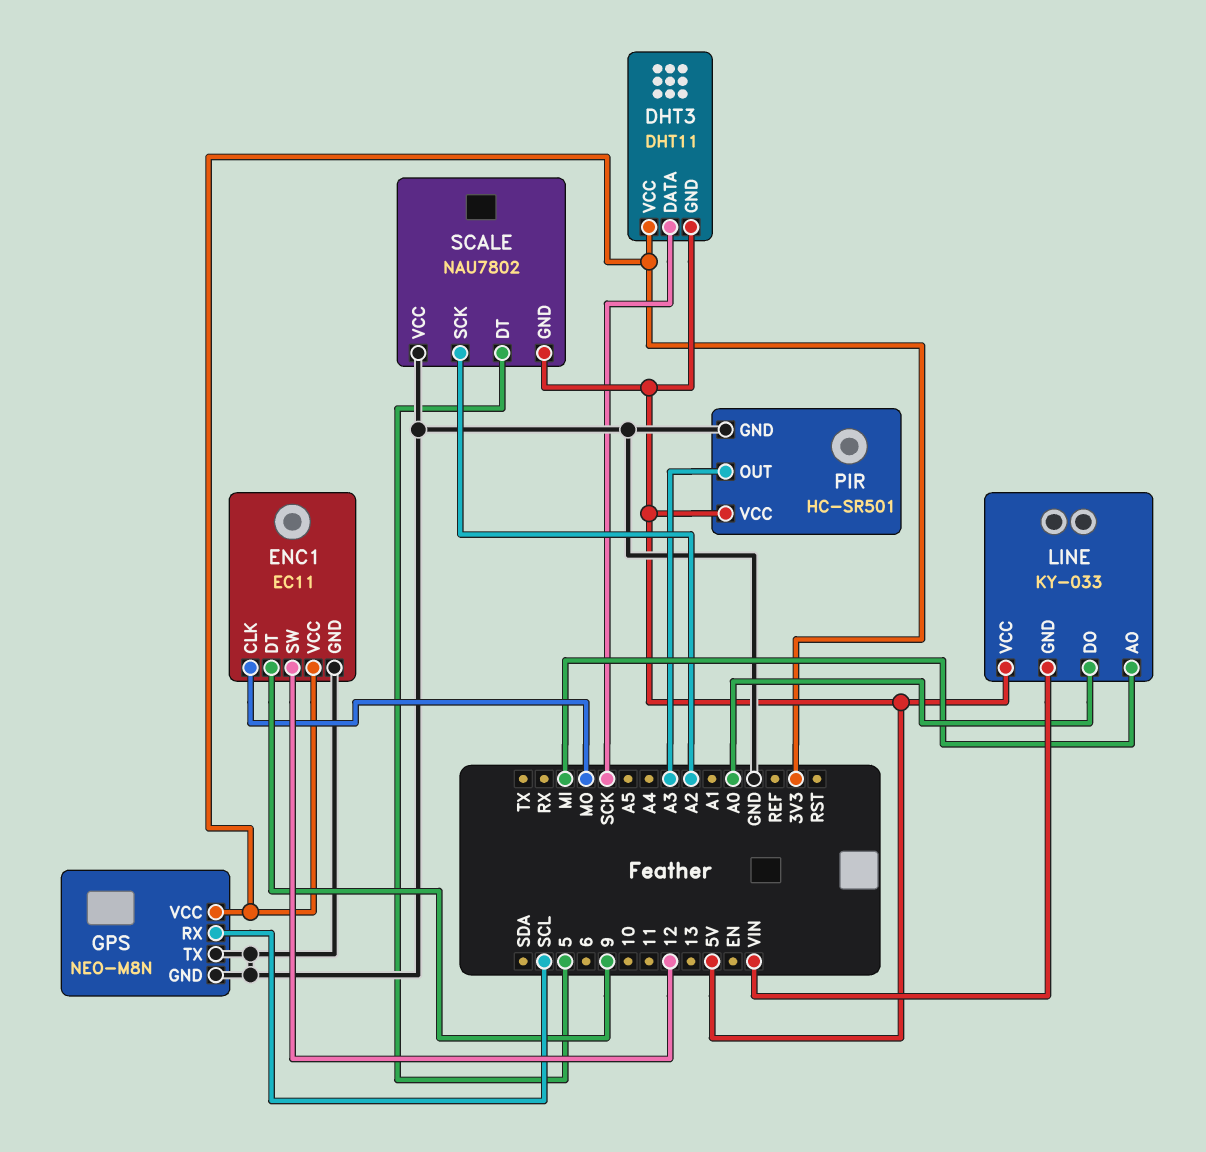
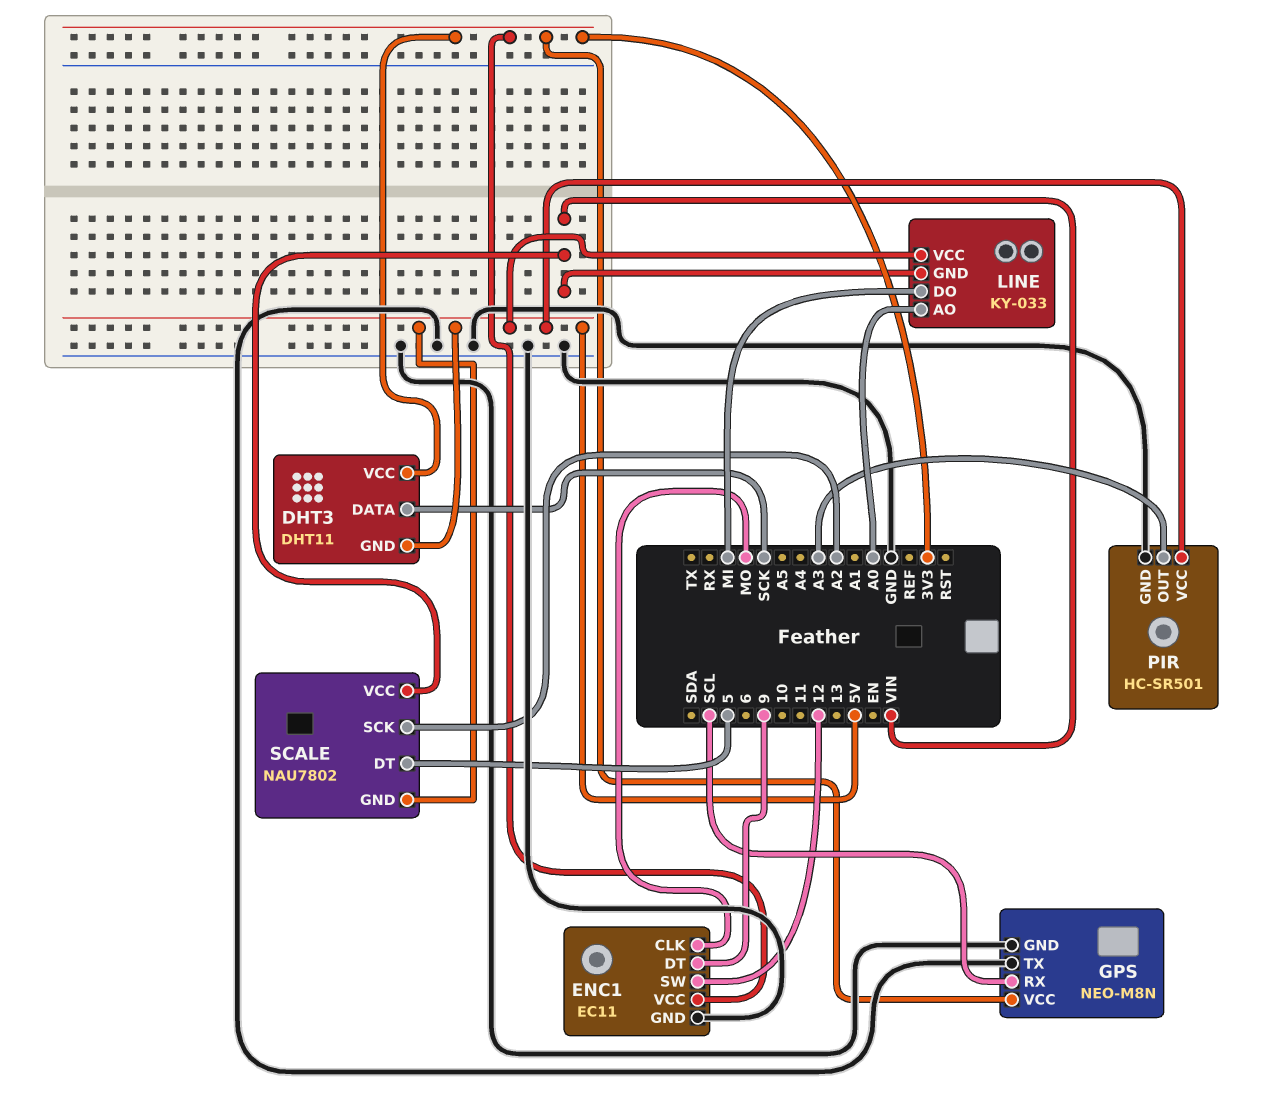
LINE pin AO: MI -> A0
LINE pin DO: A0 -> MI
SCALE pin VCC: GND -> VIN

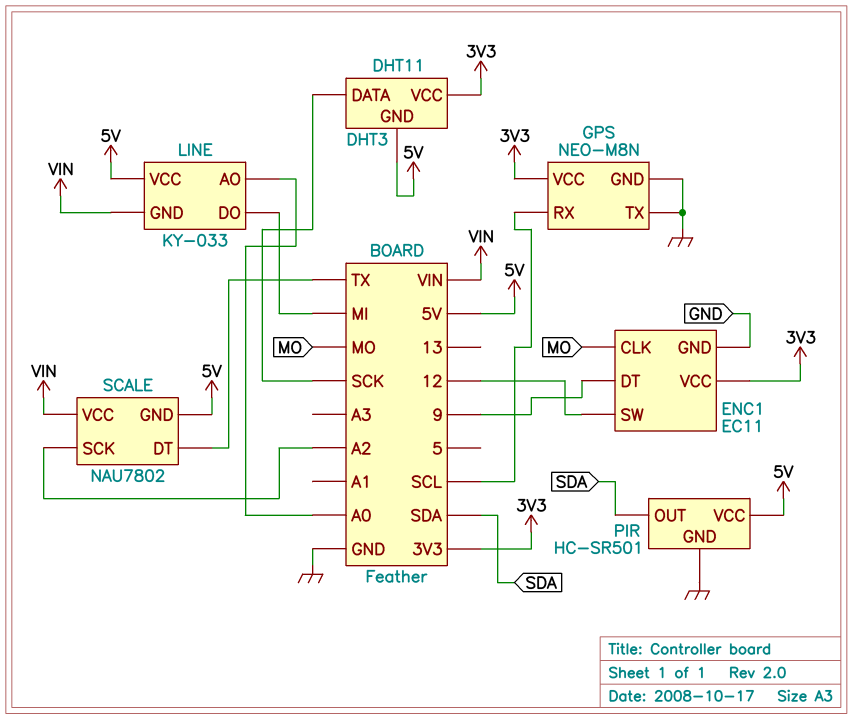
PIR pin OUT: A3 -> SDA
SCALE pin DT: 5 -> TX

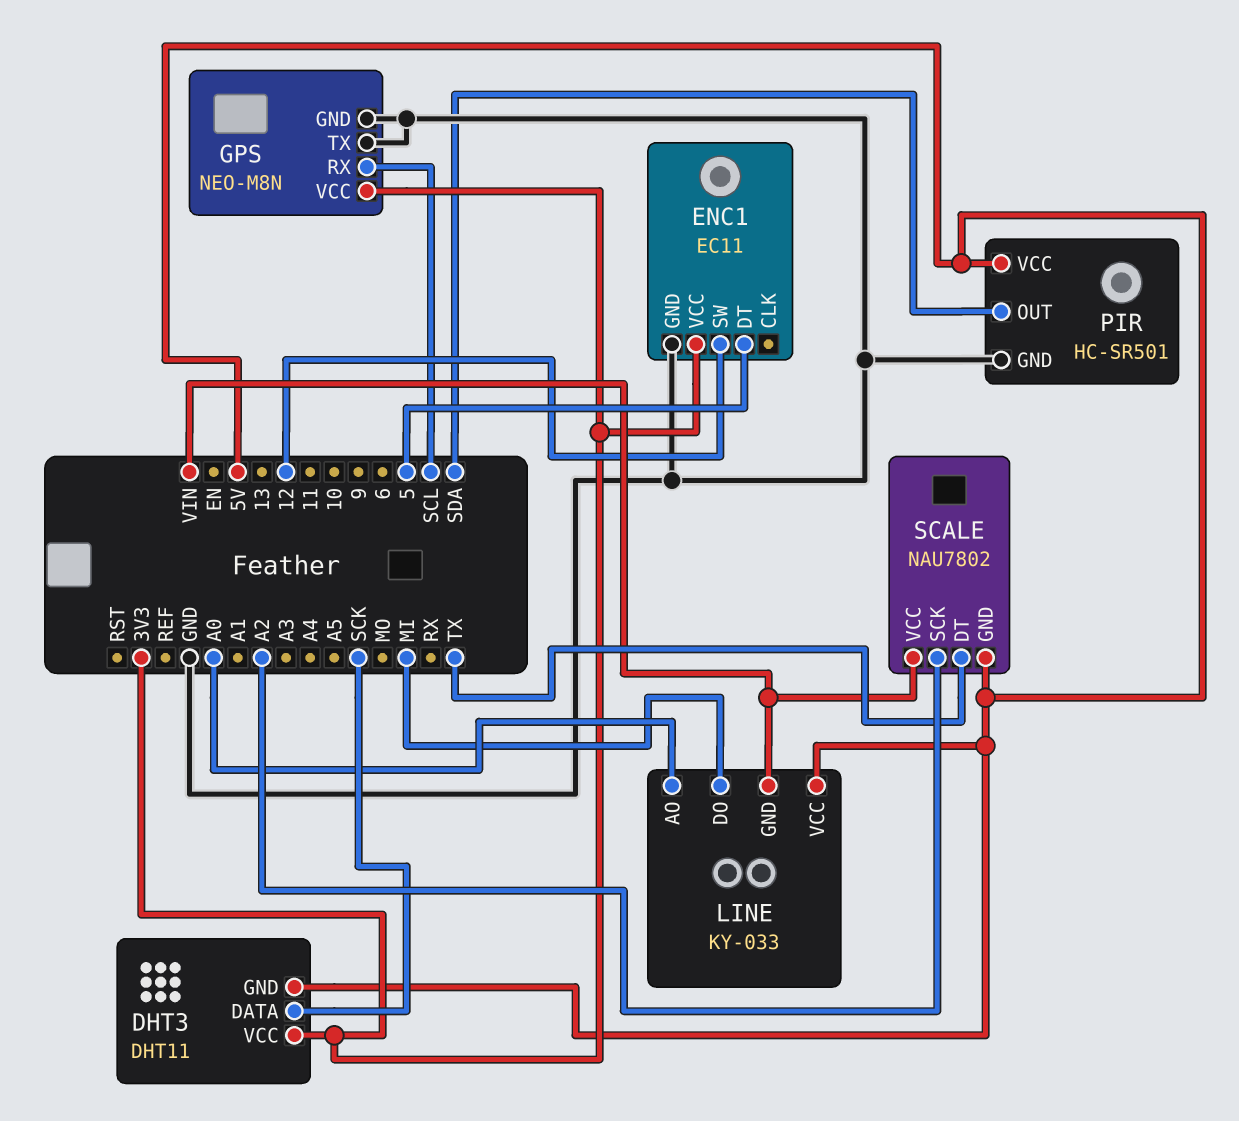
ENC1 pin CLK: MO -> none
ENC1 pin DT: 9 -> 5

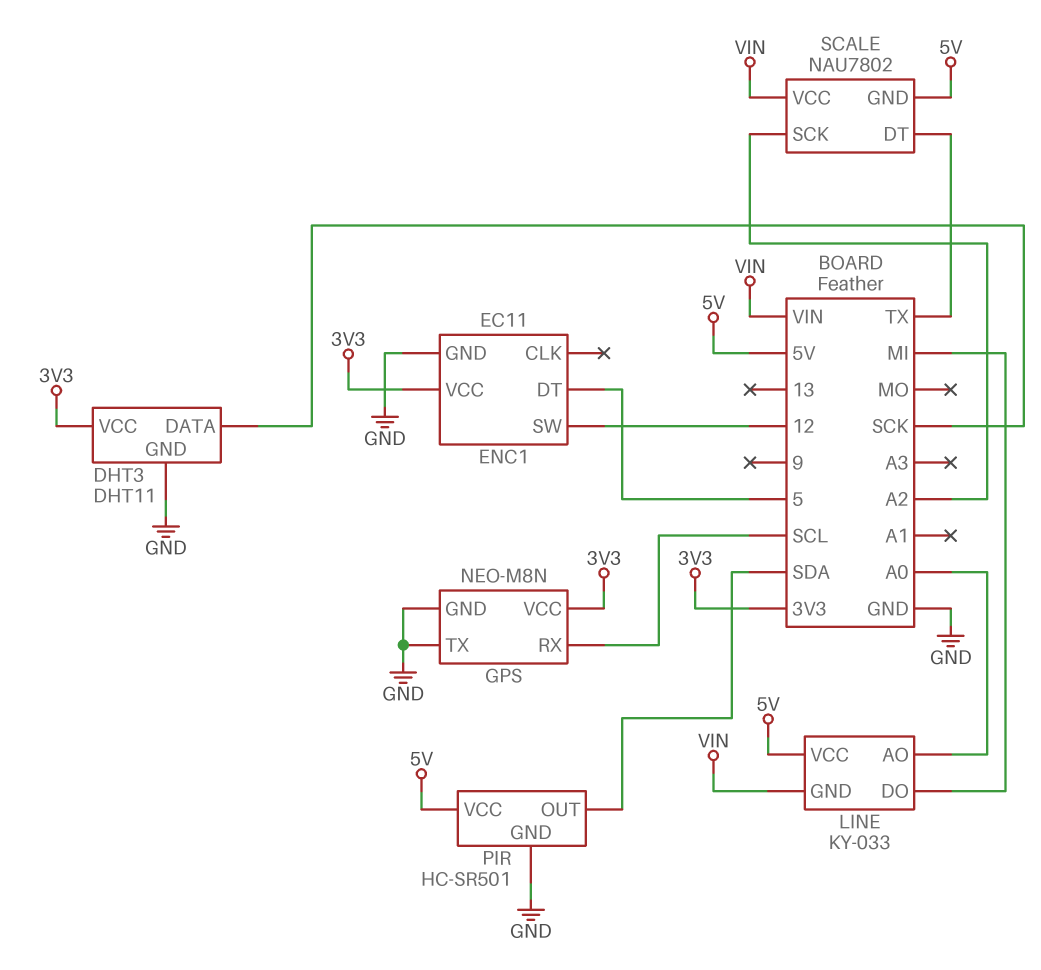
DHT3 pin GND: 5V -> GND

